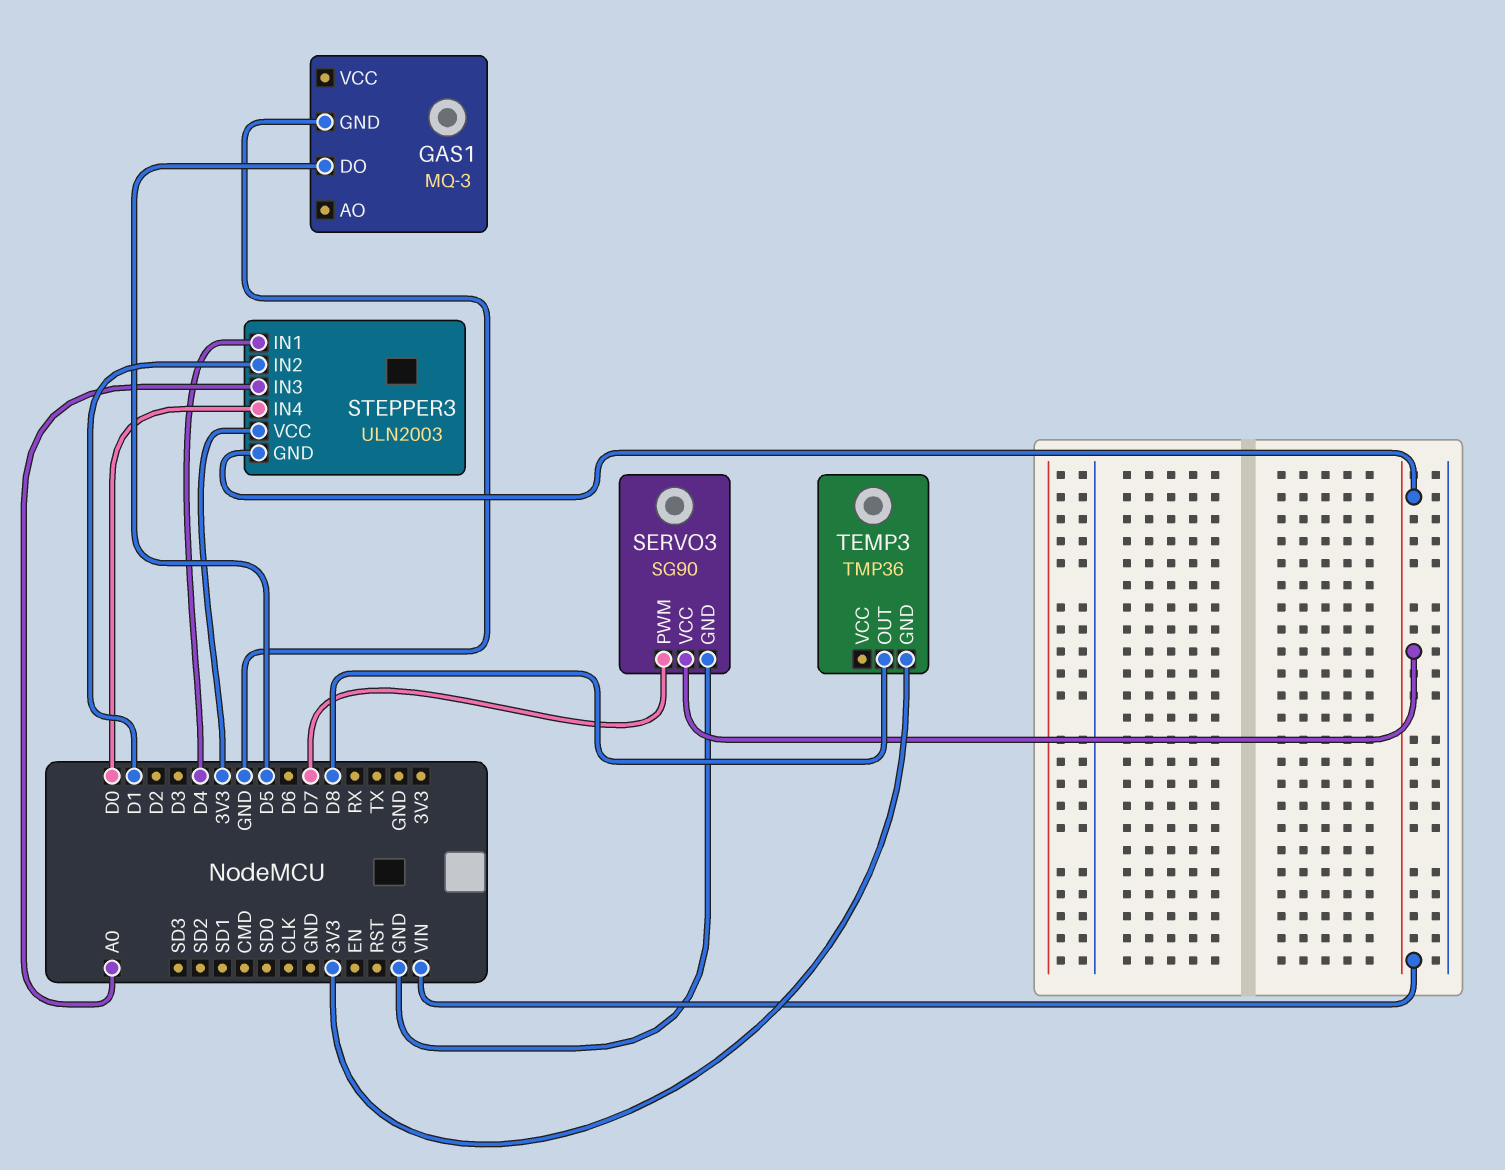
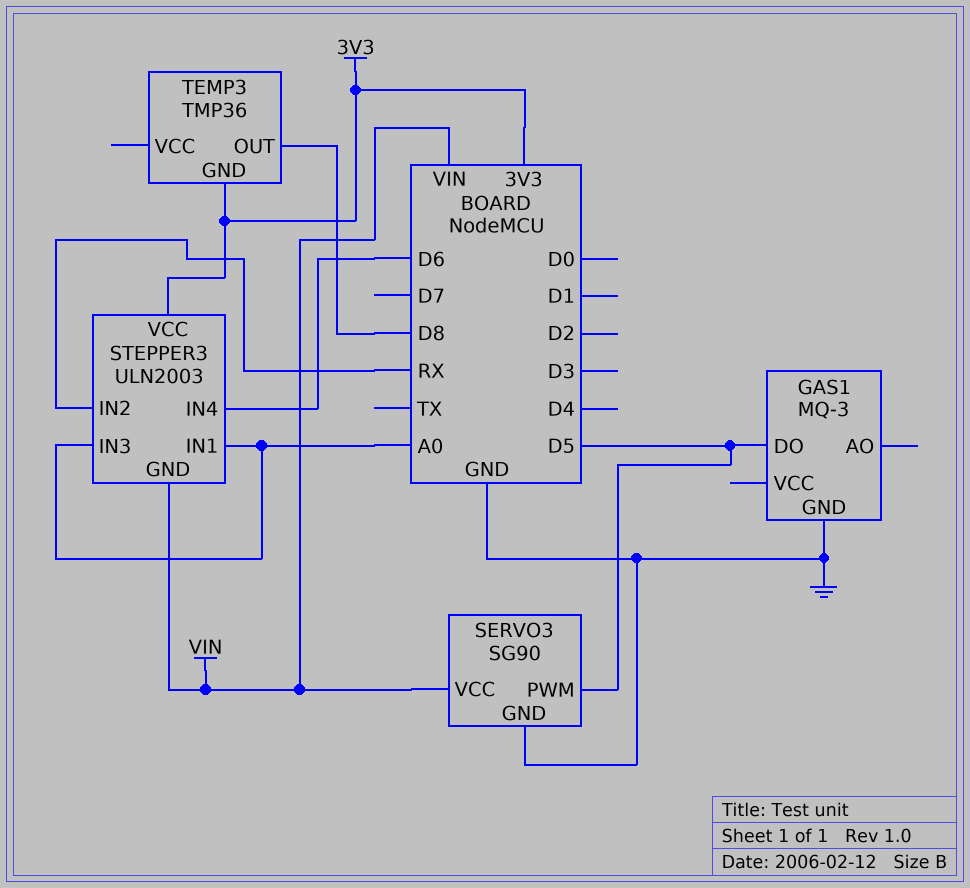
SERVO3 pin PWM: D7 -> D5
STEPPER3 pin IN1: D4 -> A0
STEPPER3 pin IN2: D1 -> RX
STEPPER3 pin IN4: D0 -> D6

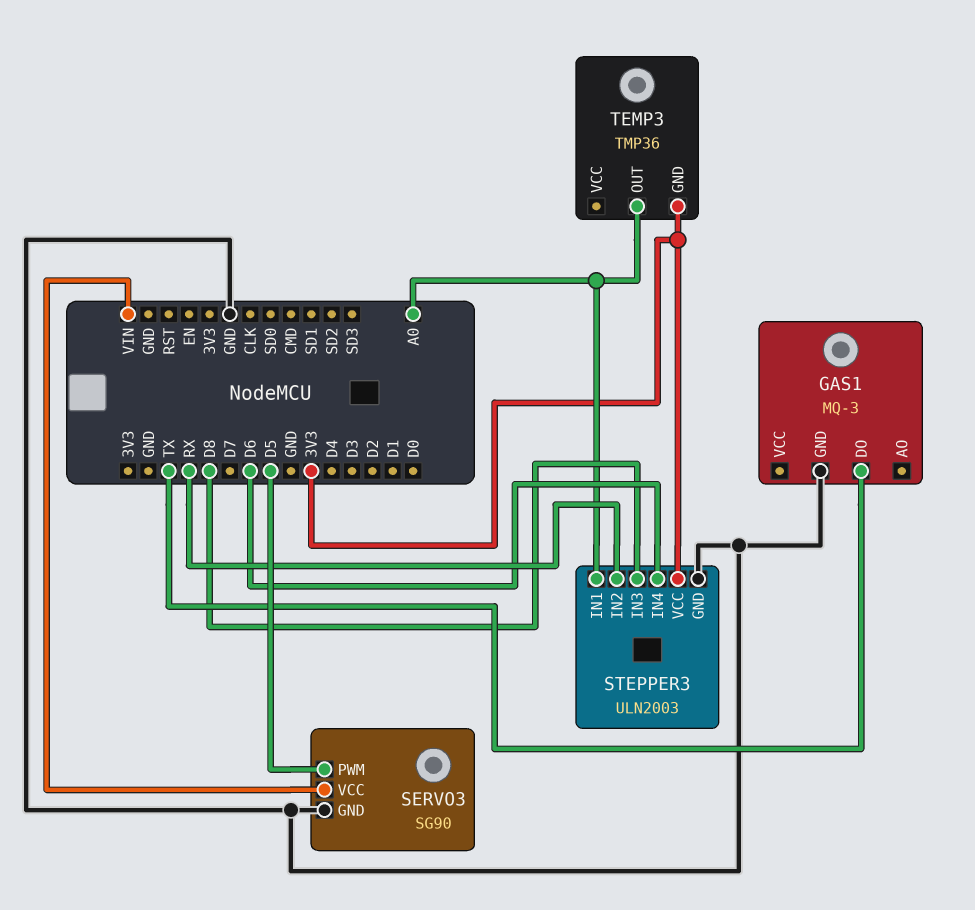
GAS1 pin DO: D5 -> TX
STEPPER3 pin GND: VIN -> GND
STEPPER3 pin IN3: A0 -> D8
TEMP3 pin OUT: D8 -> A0

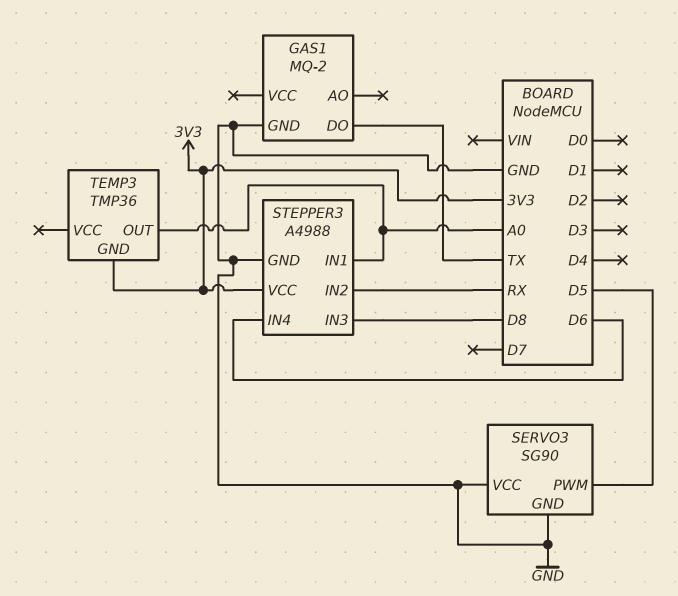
GAS1: MQ-3 -> MQ-2
SERVO3 pin VCC: VIN -> GND
STEPPER3: ULN2003 -> A4988

